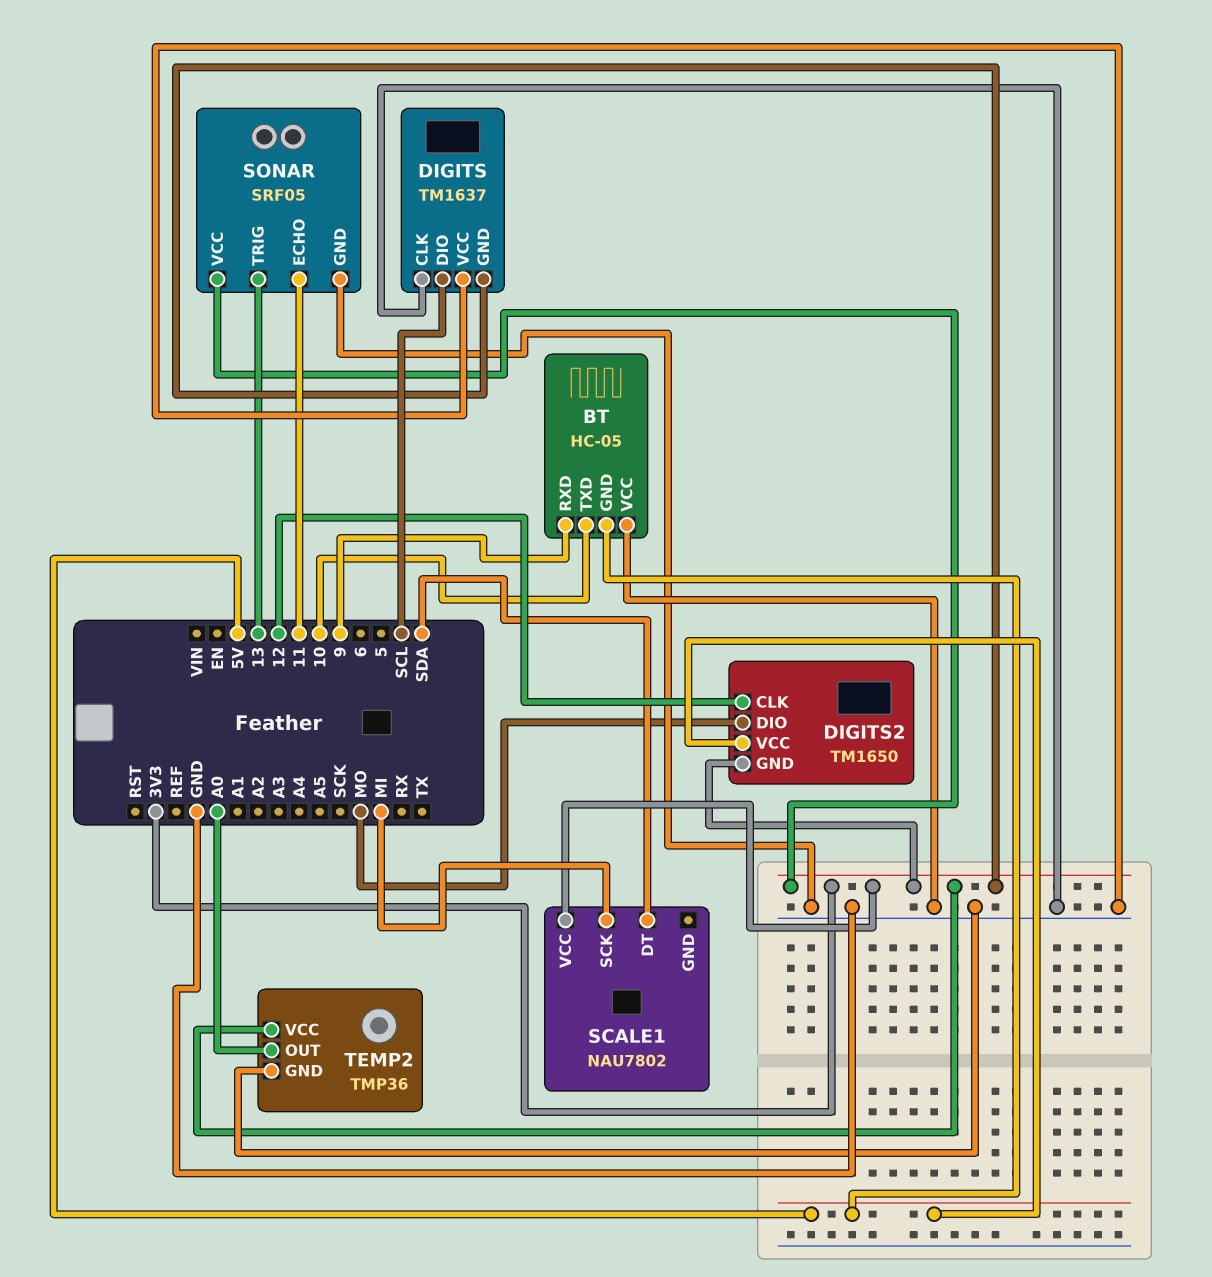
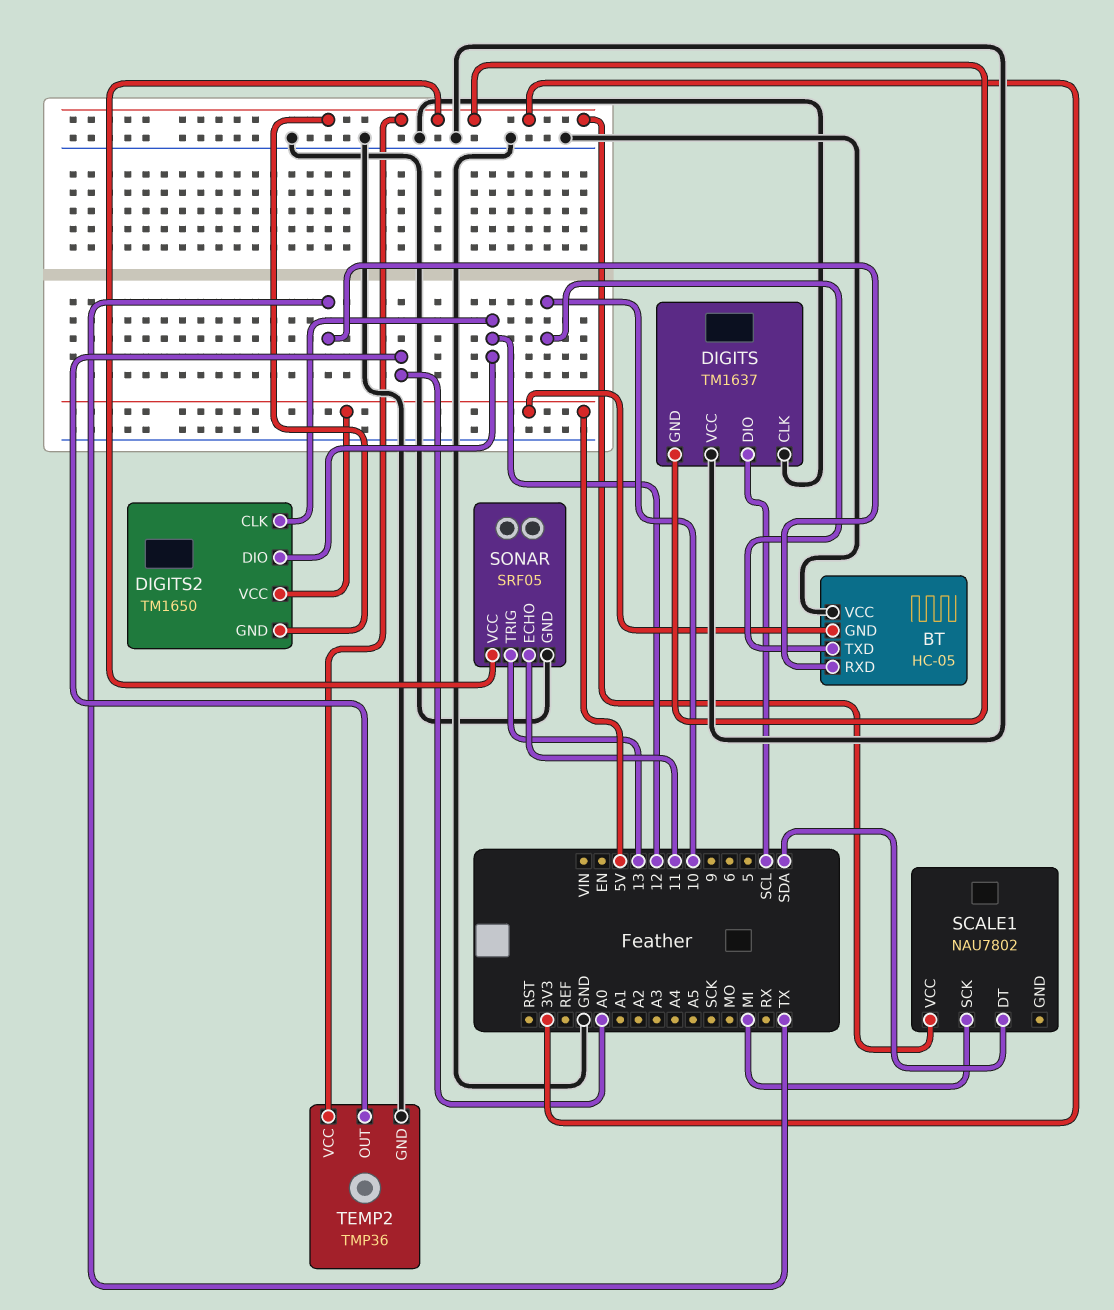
BT pin RXD: 9 -> TX
DIGITS2 pin DIO: MO -> 12

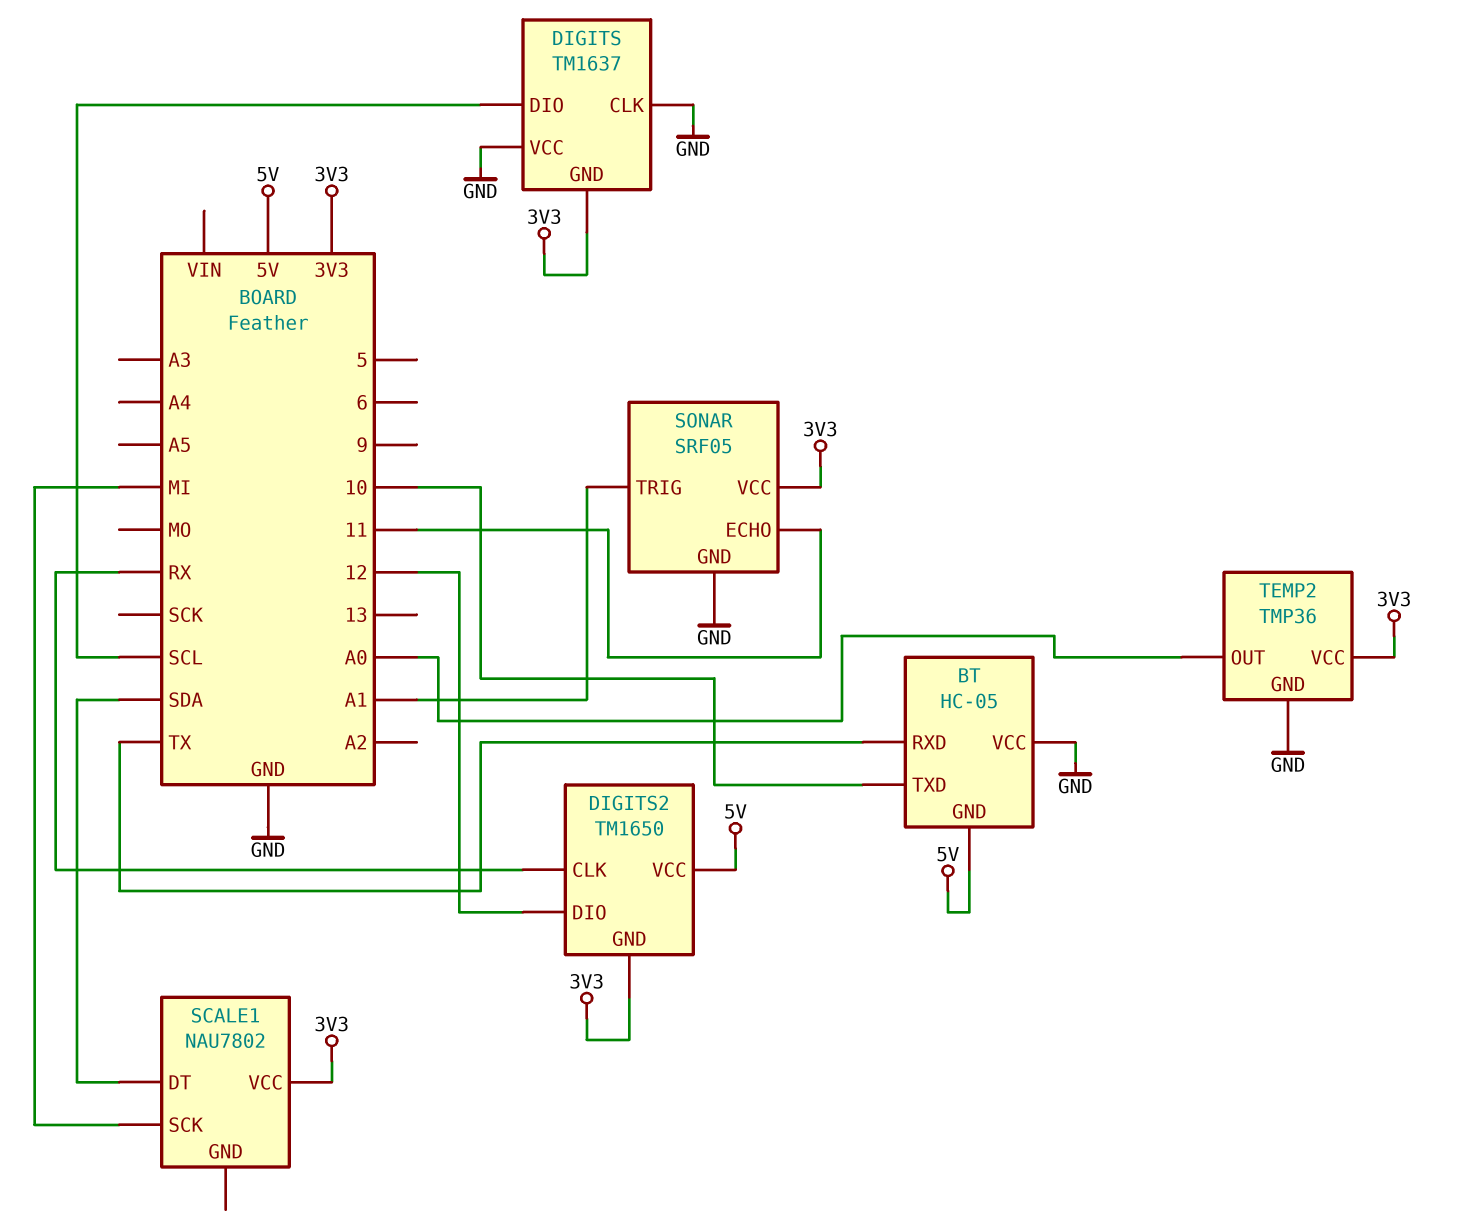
DIGITS2 pin CLK: 12 -> RX
SONAR pin TRIG: 13 -> A1

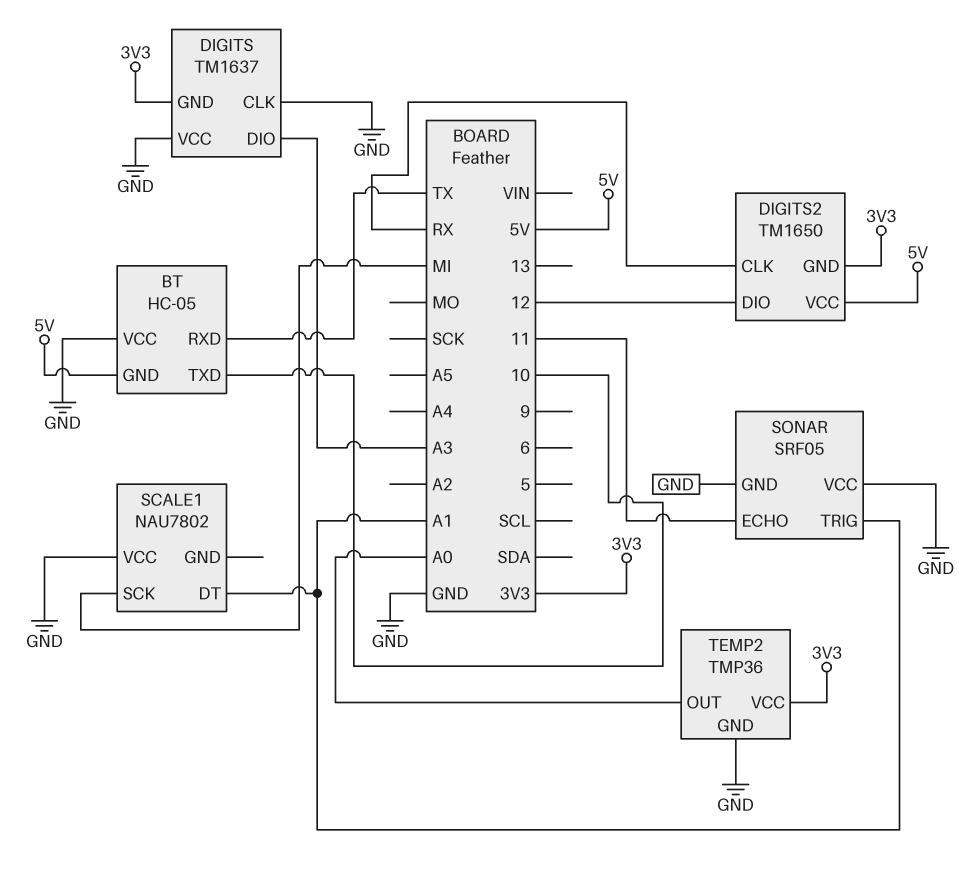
DIGITS pin DIO: SCL -> A3
SCALE1 pin DT: SDA -> A1
SCALE1 pin VCC: 3V3 -> GND
SONAR pin VCC: 3V3 -> GND

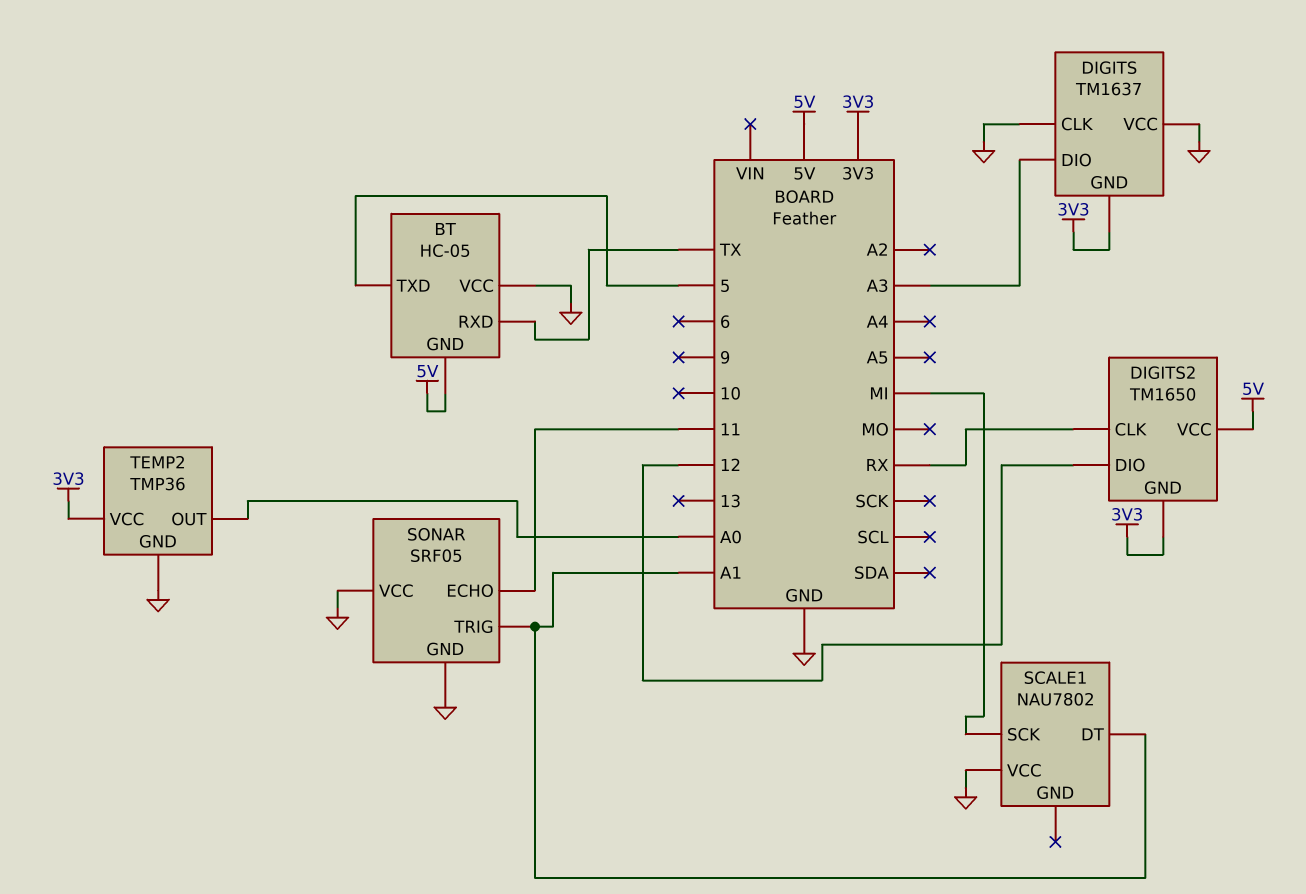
BT pin TXD: 10 -> 5

